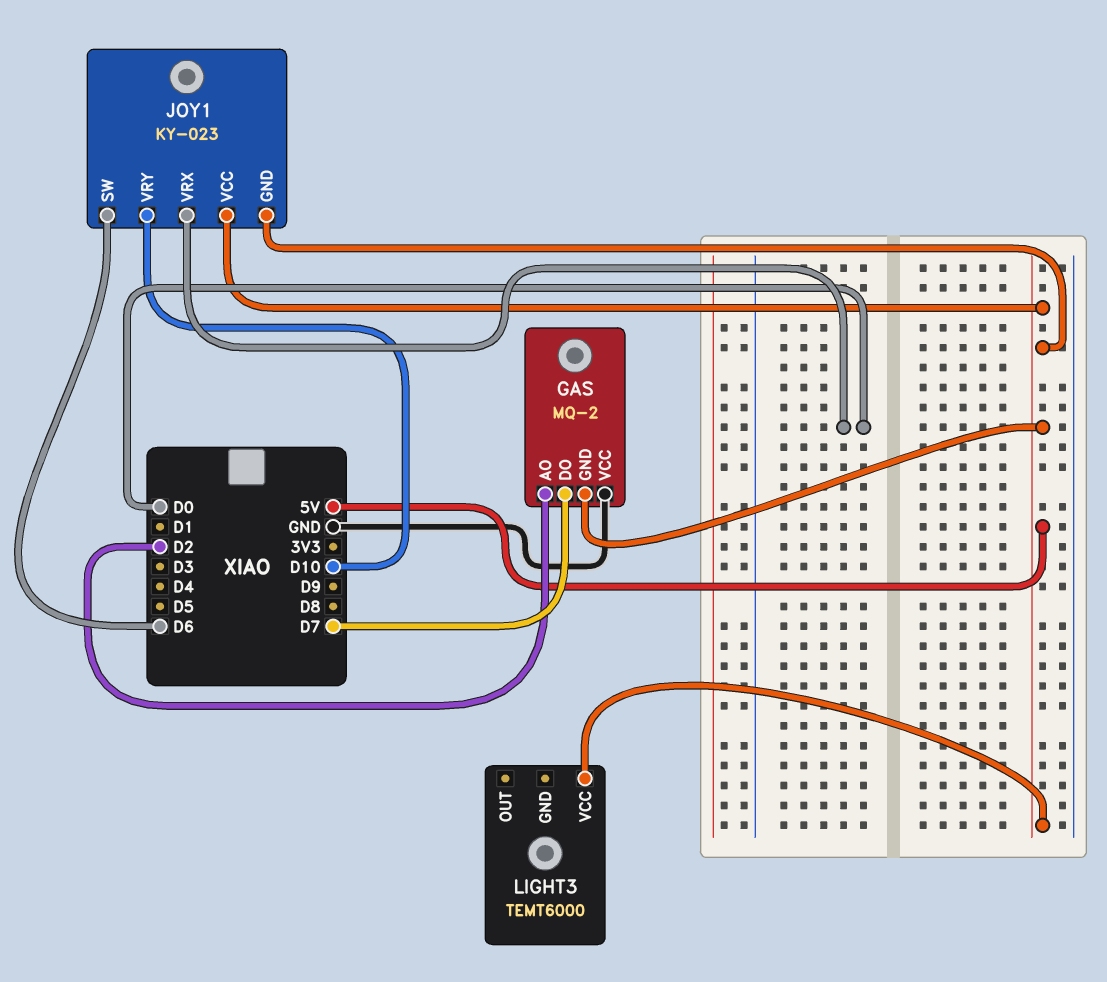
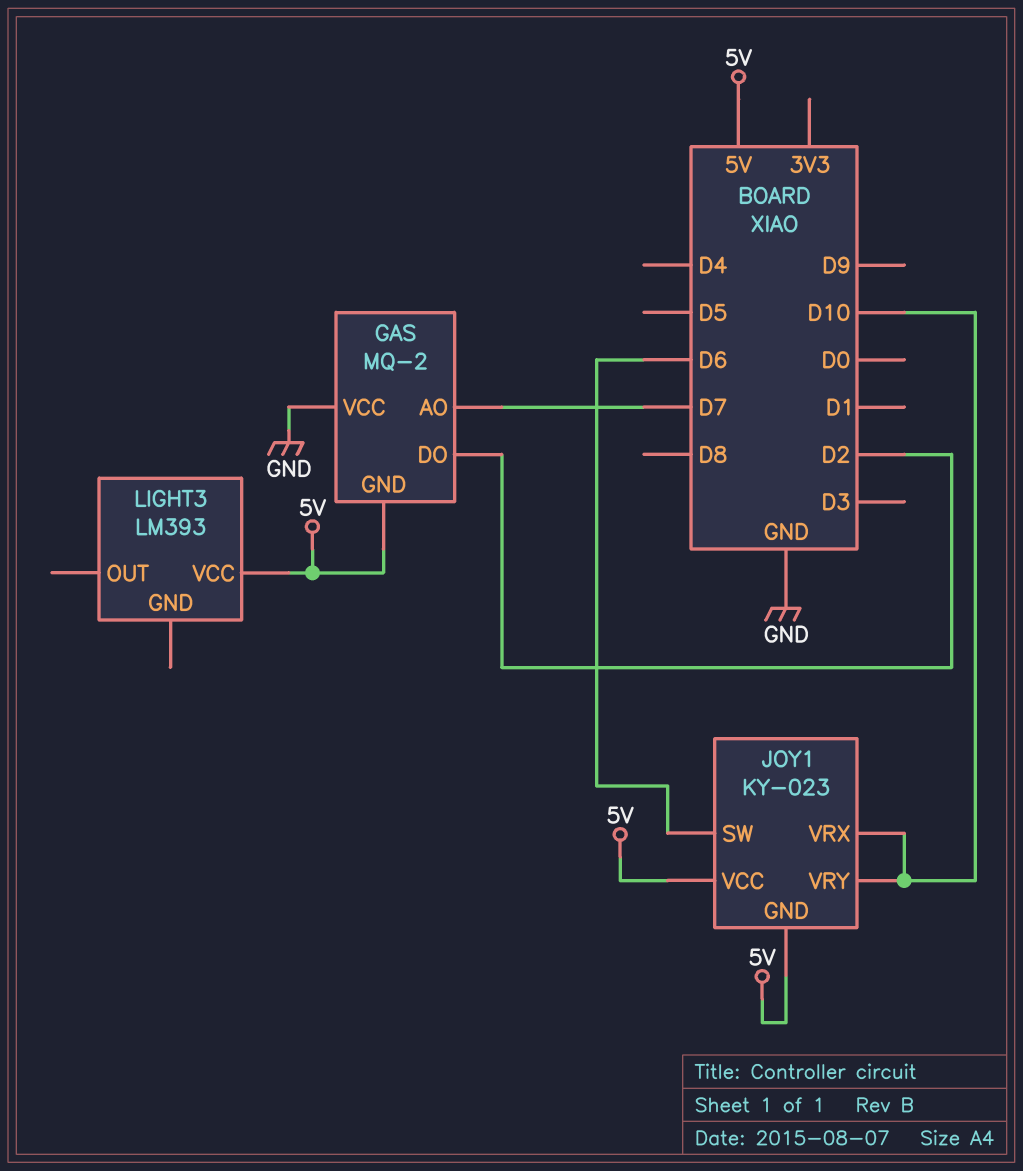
GAS pin AO: D2 -> D7
GAS pin DO: D7 -> D2
JOY1 pin VRX: D0 -> D10
LIGHT3: TEMT6000 -> LM393

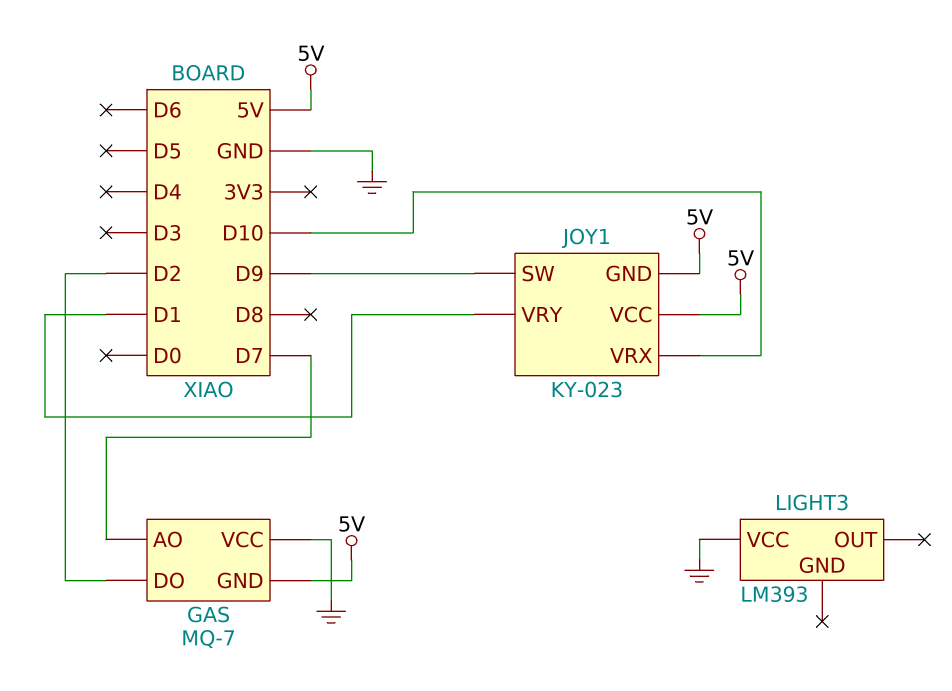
GAS: MQ-2 -> MQ-7
JOY1 pin SW: D6 -> D9
JOY1 pin VRY: D10 -> D1
LIGHT3 pin VCC: 5V -> GND

